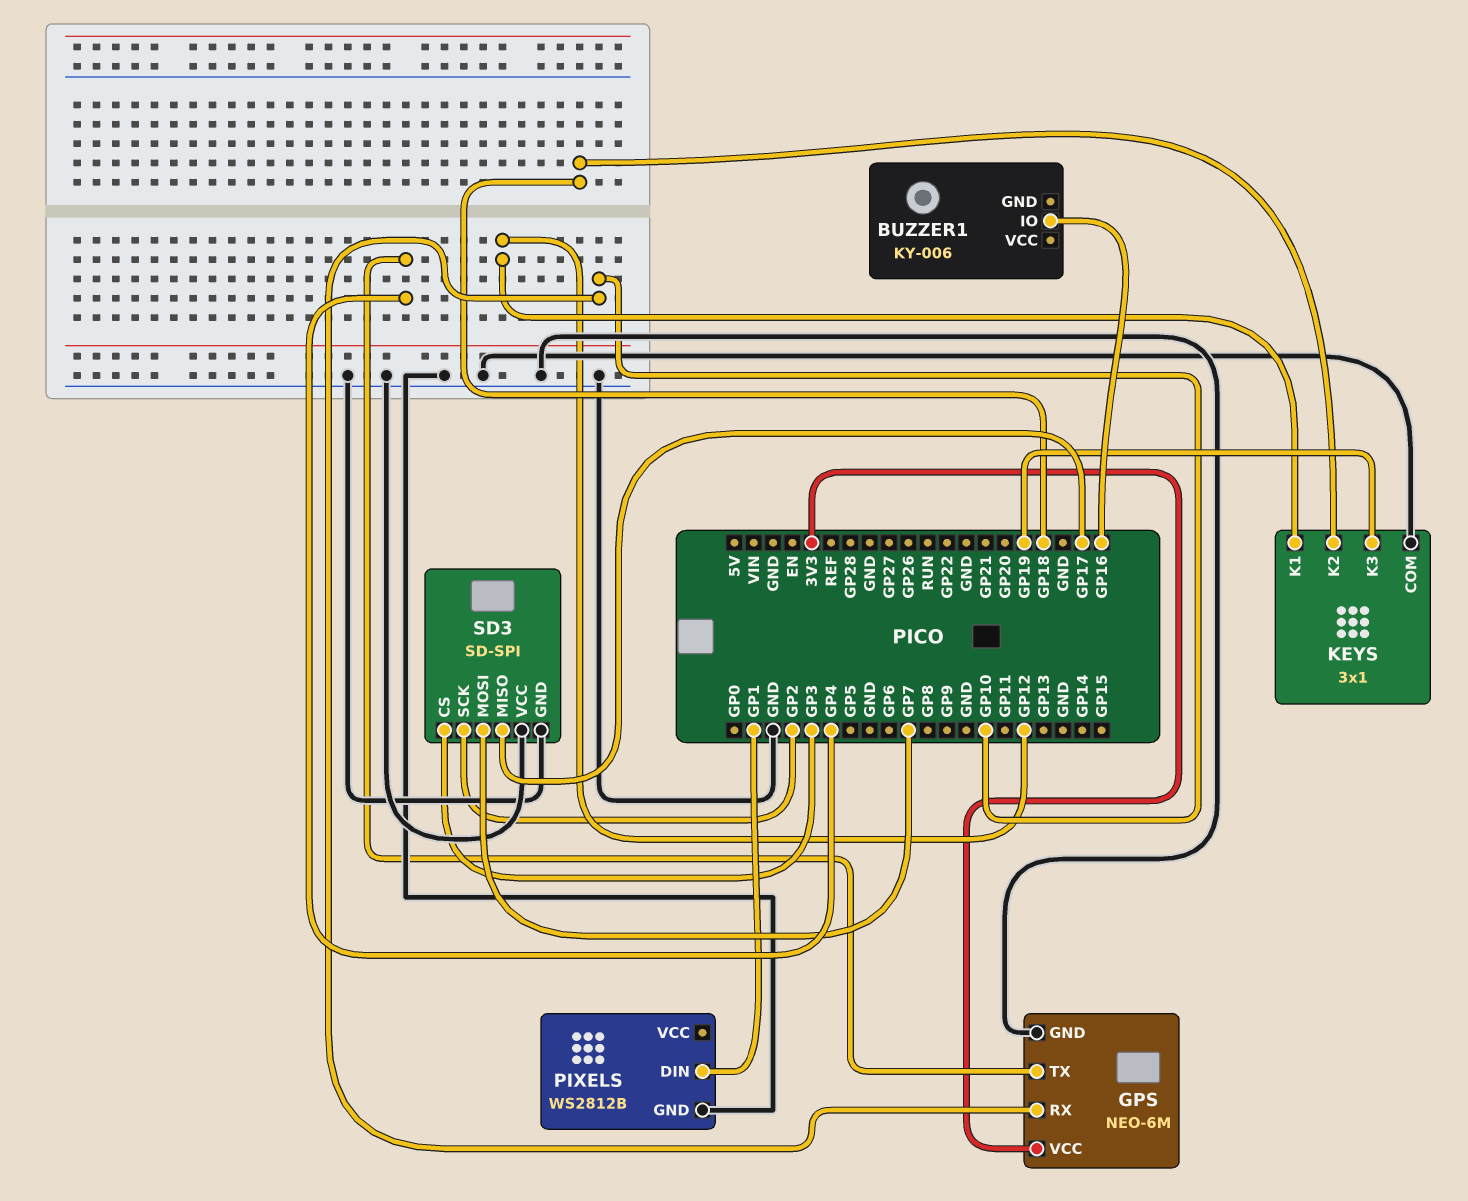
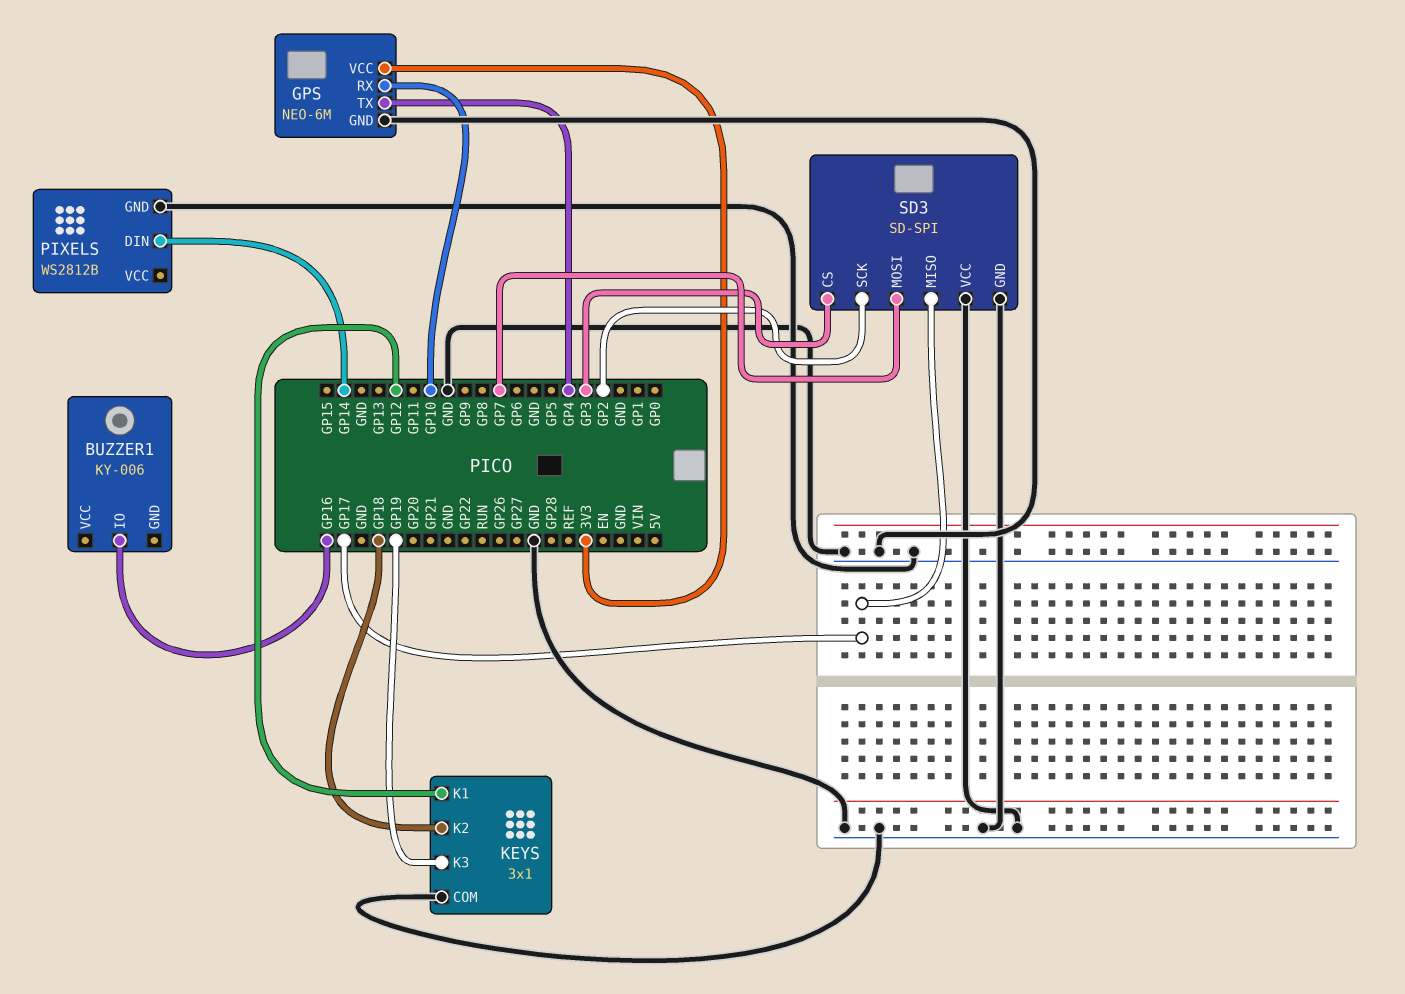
PIXELS pin DIN: GP1 -> GP14

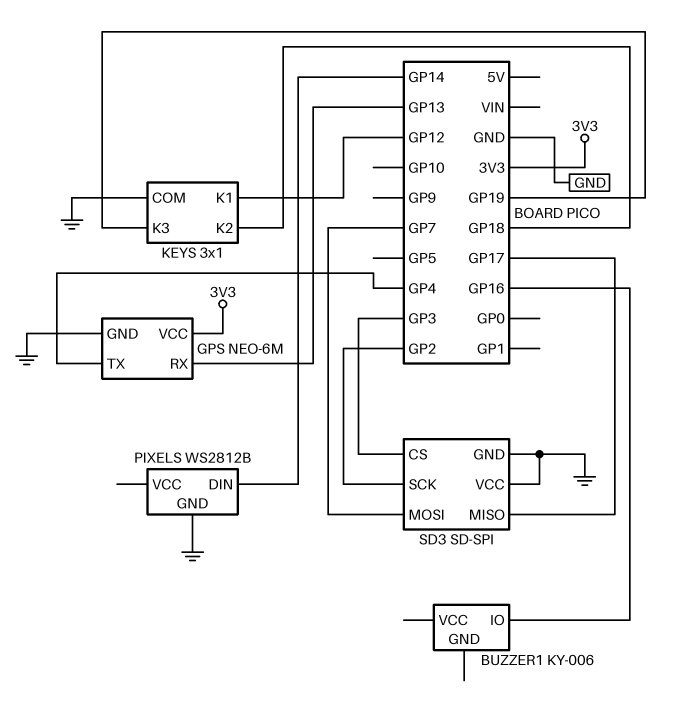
GPS pin RX: GP10 -> GP13

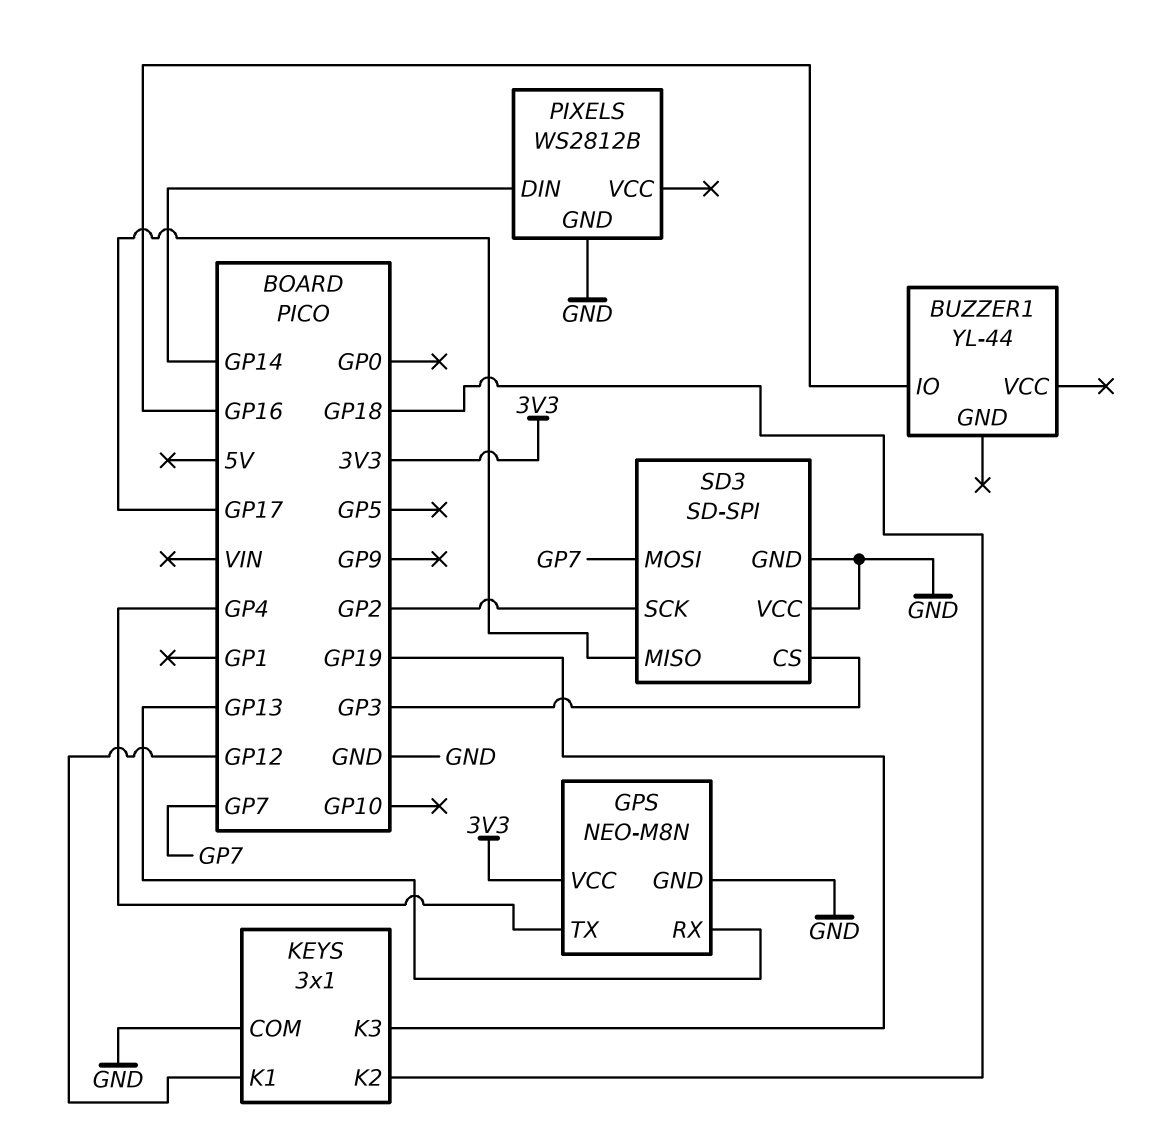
BUZZER1: KY-006 -> YL-44
GPS: NEO-6M -> NEO-M8N

